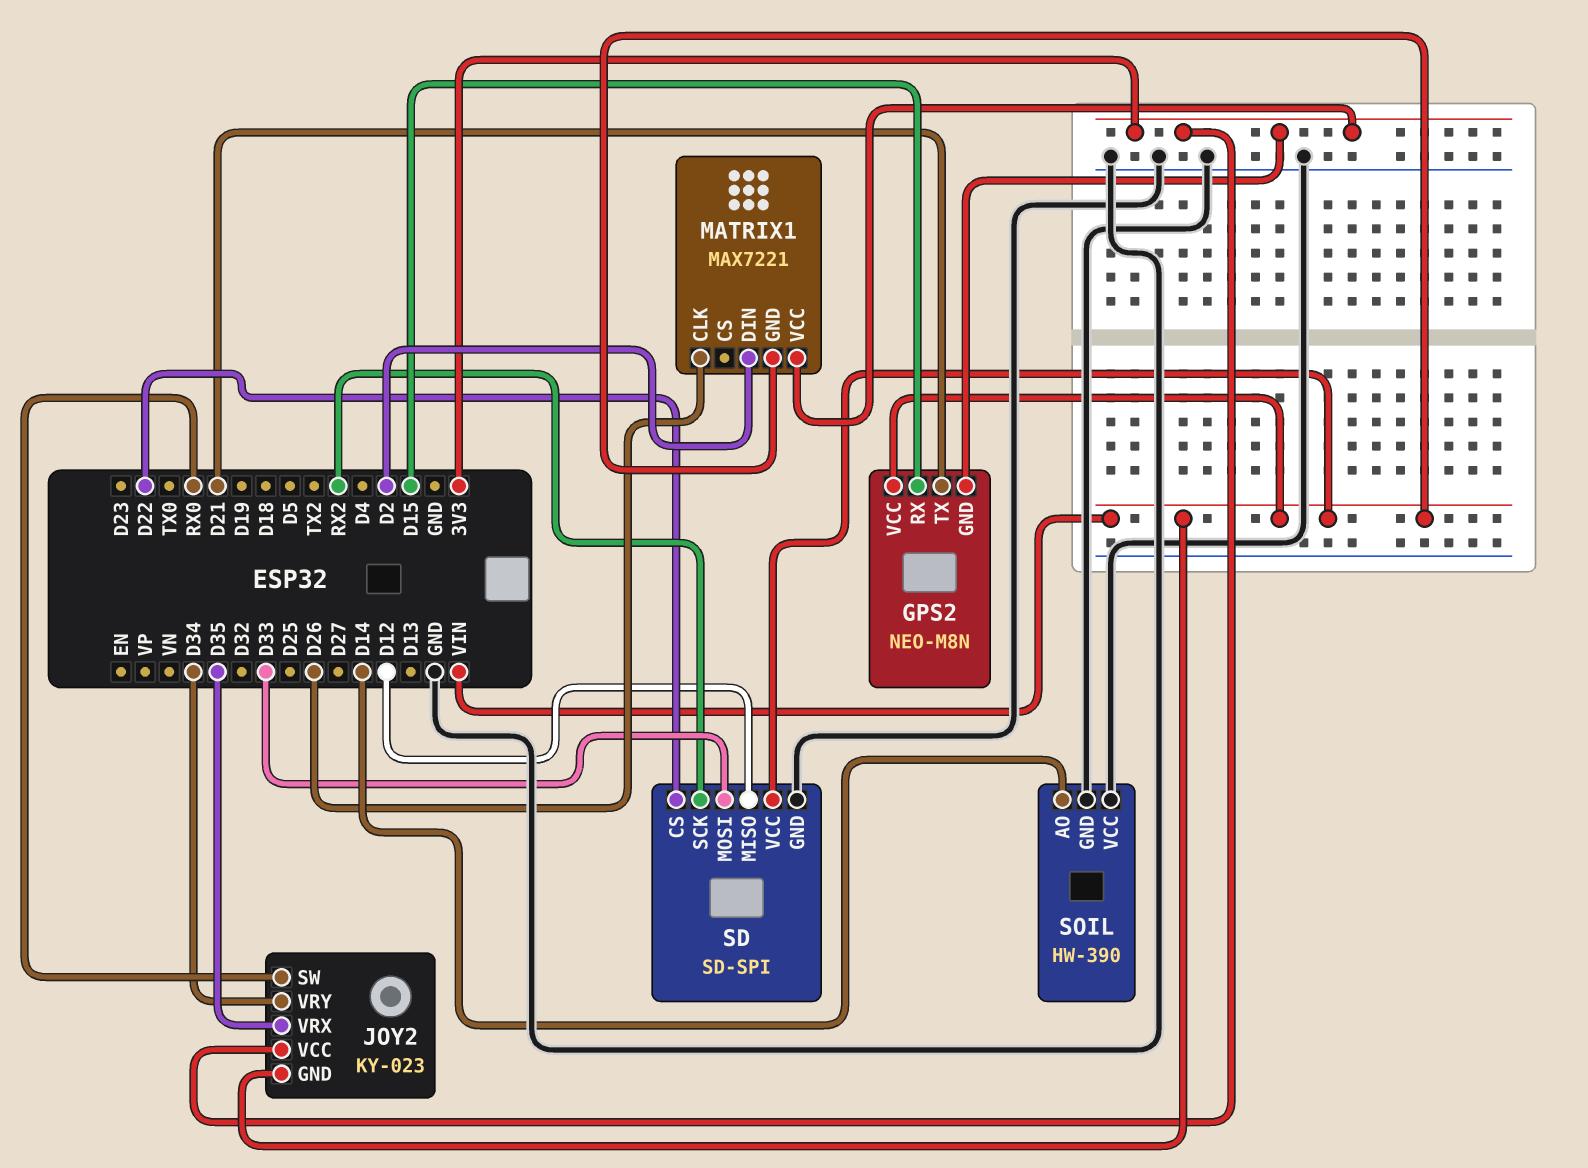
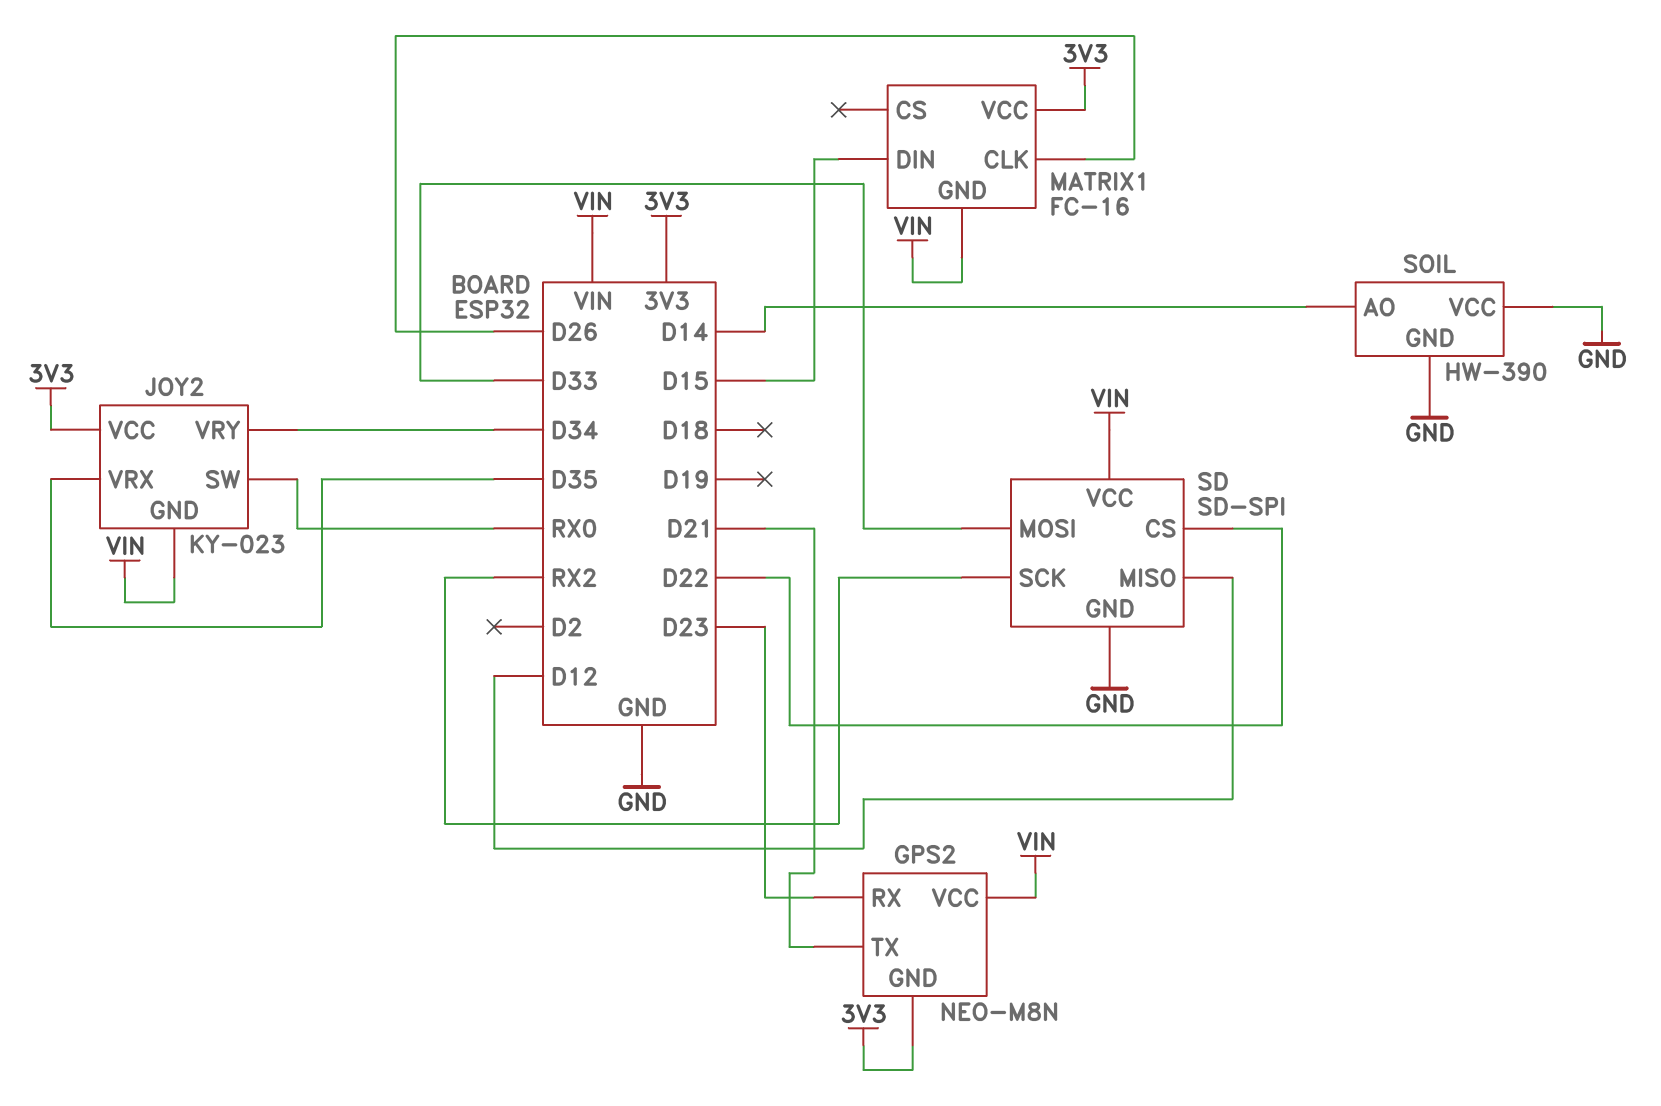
GPS2 pin RX: D15 -> D23
MATRIX1: MAX7221 -> FC-16
MATRIX1 pin DIN: D2 -> D15

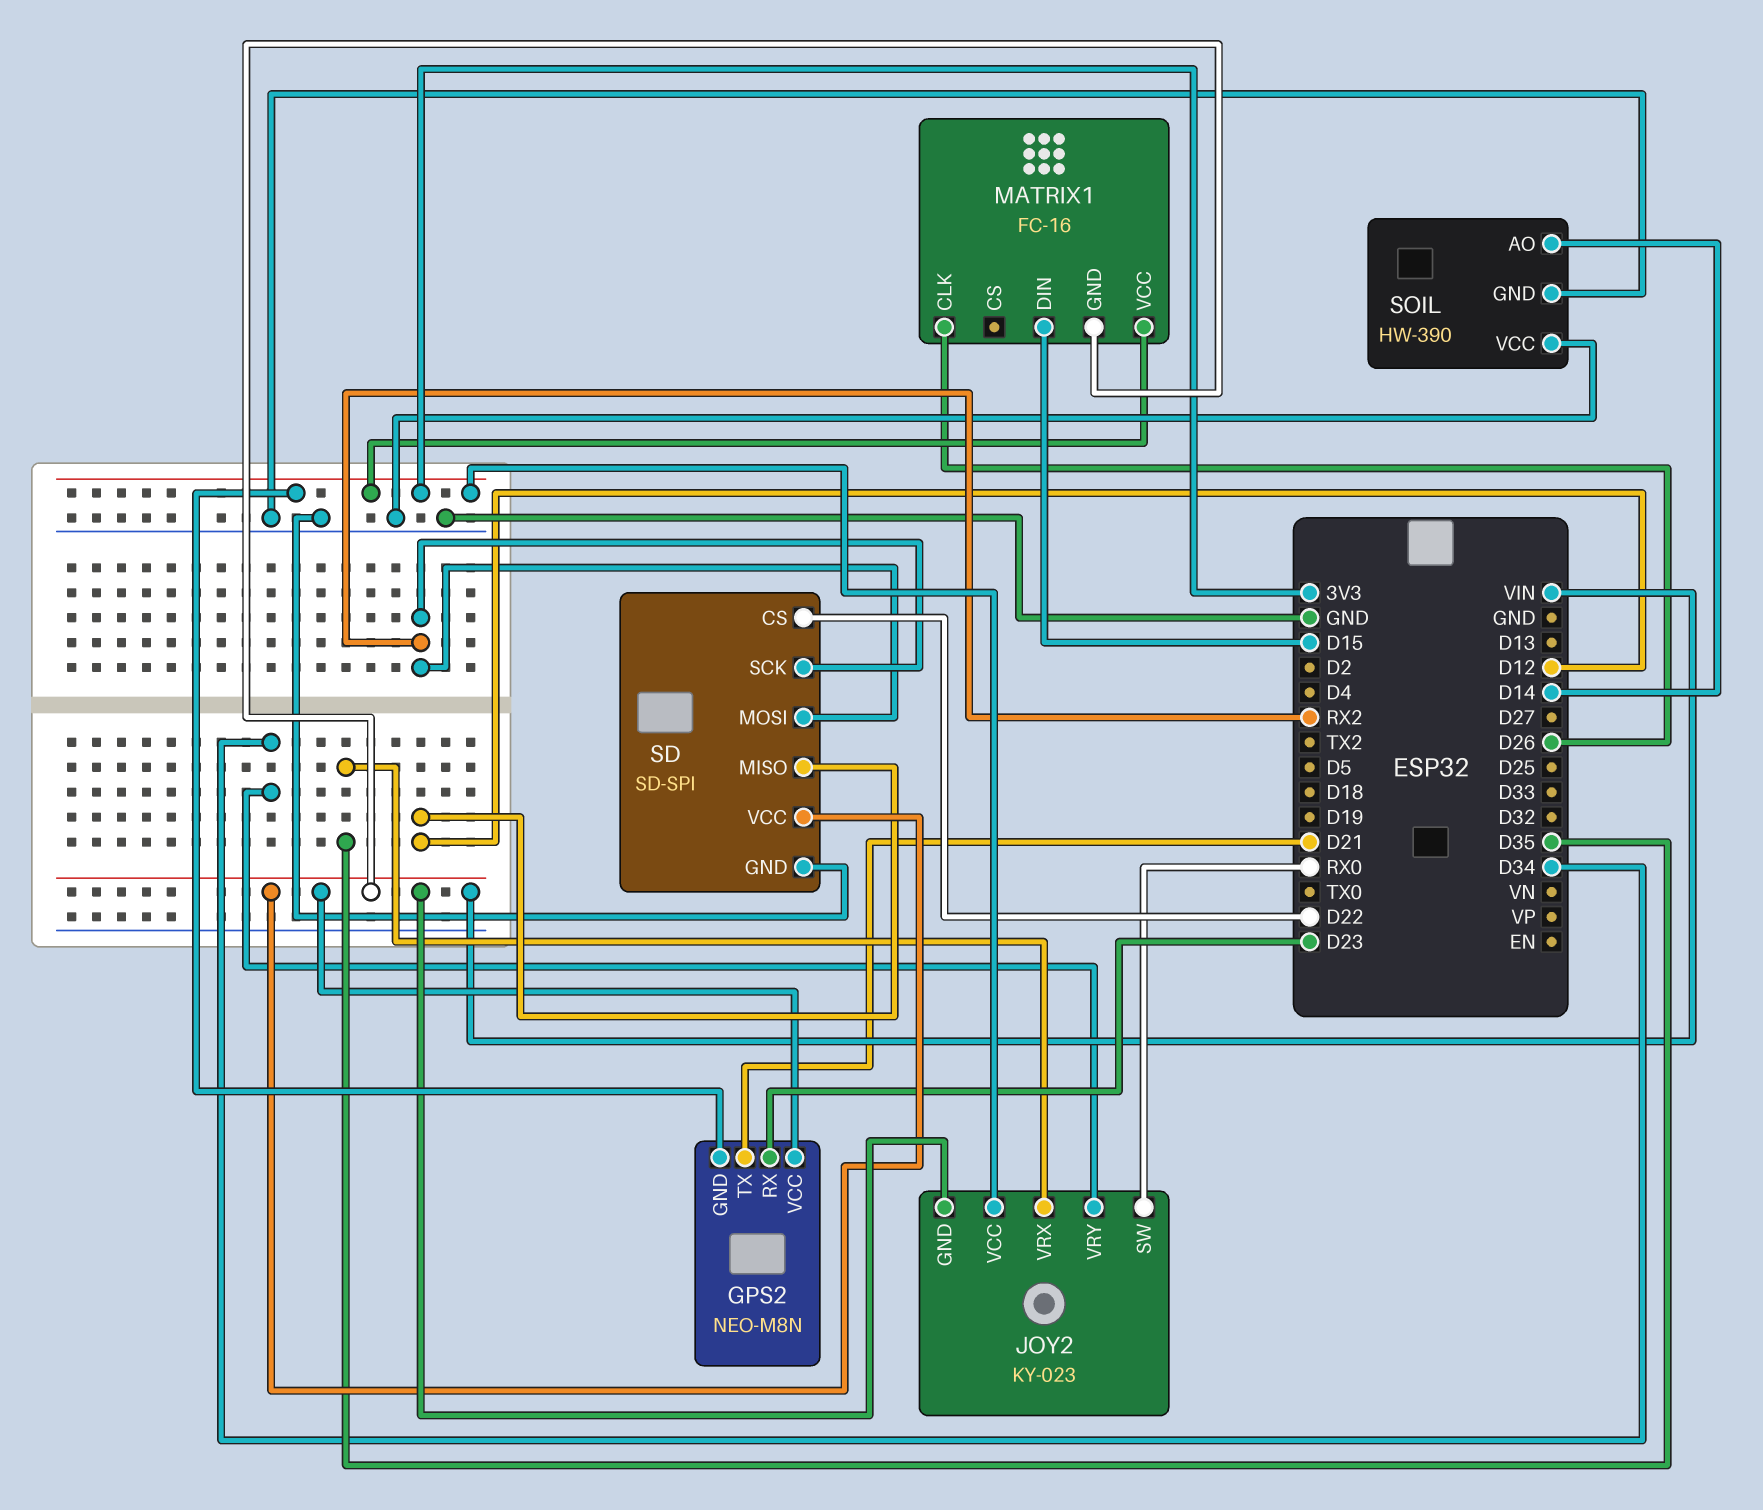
SD pin MOSI: D33 -> RX2

